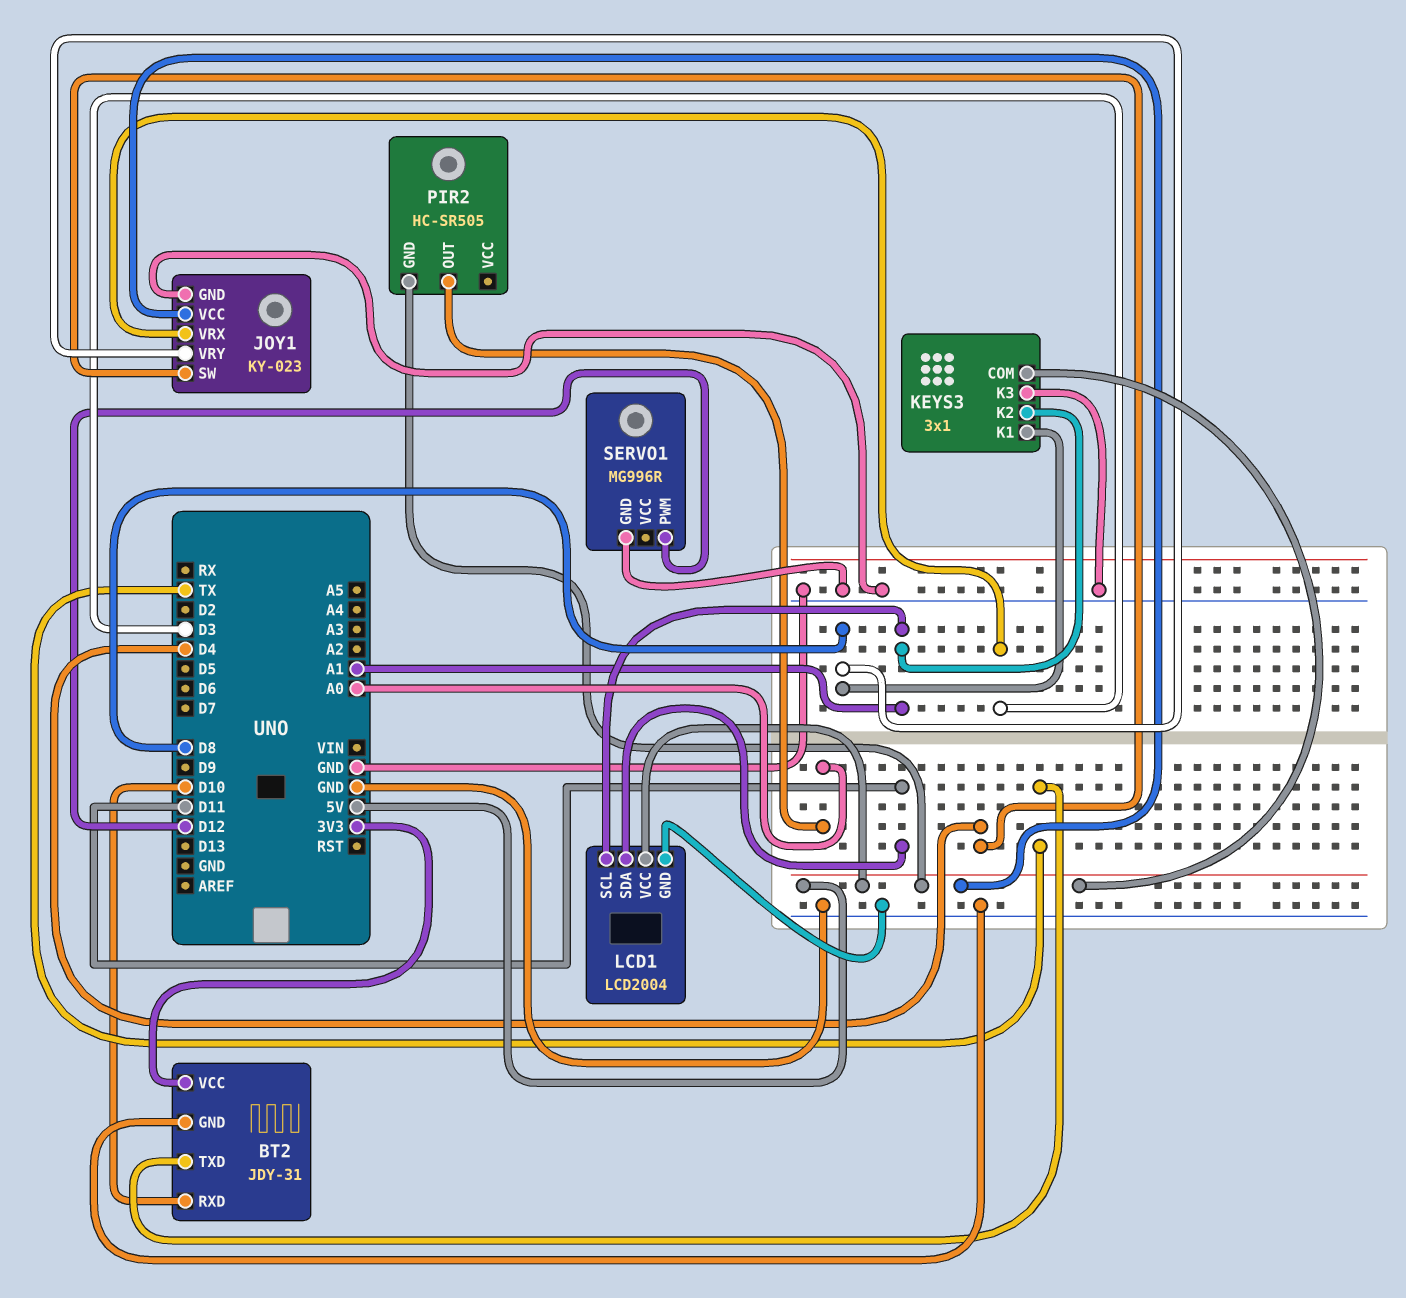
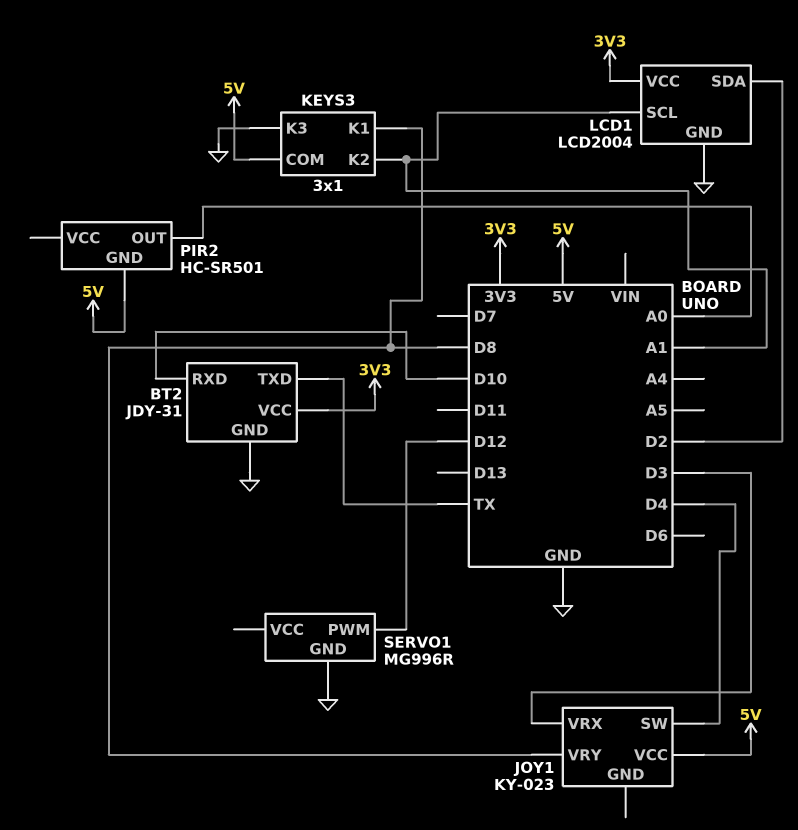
JOY1 pin GND: GND -> none
LCD1 pin SDA: D11 -> D2
LCD1 pin VCC: 5V -> 3V3
PIR2: HC-SR505 -> HC-SR501

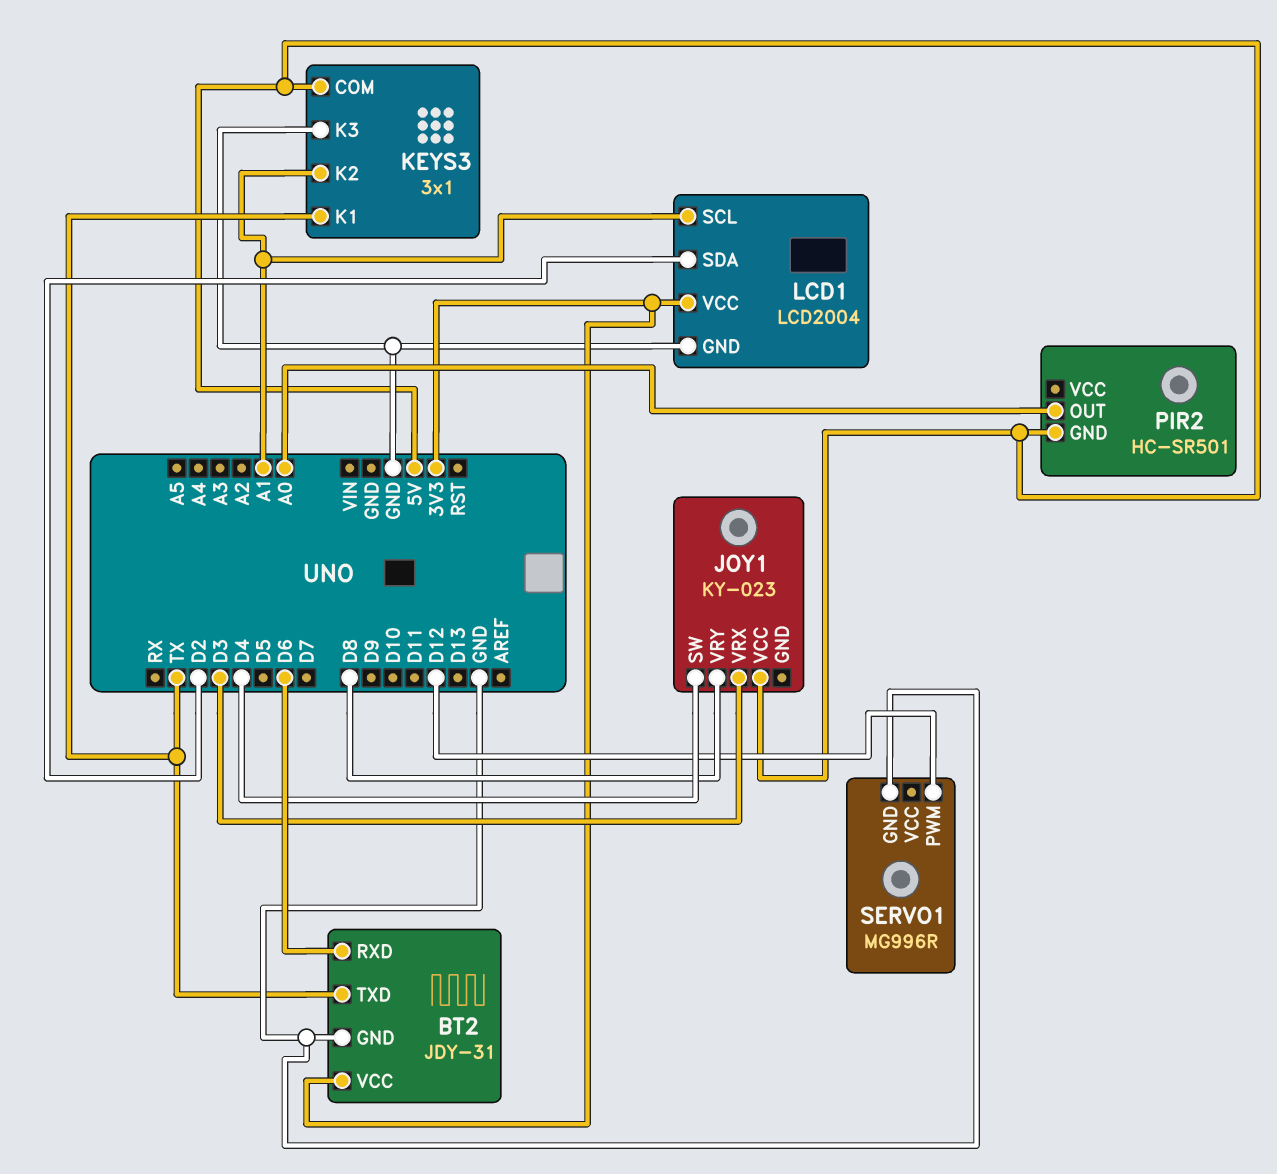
BT2 pin RXD: D10 -> D6
KEYS3 pin K1: D8 -> TX

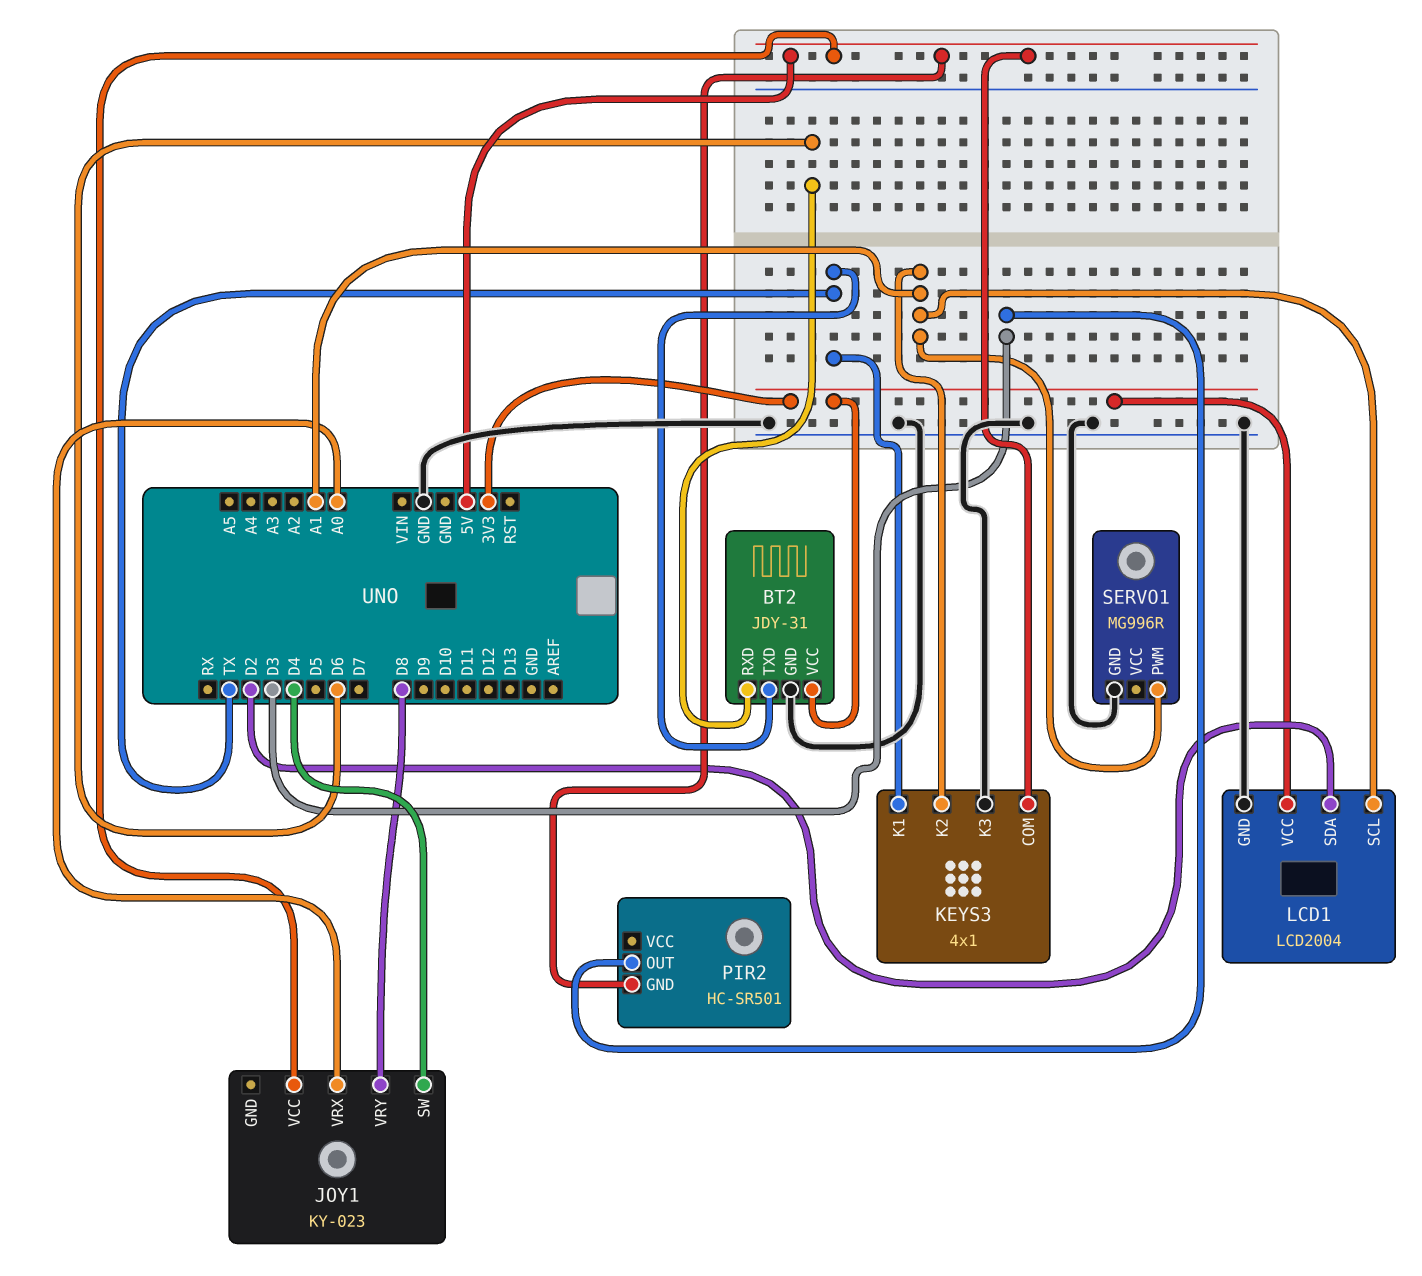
JOY1 pin VRX: D3 -> A0
KEYS3: 3x1 -> 4x1
PIR2 pin OUT: A0 -> D3
SERVO1 pin PWM: D12 -> A1

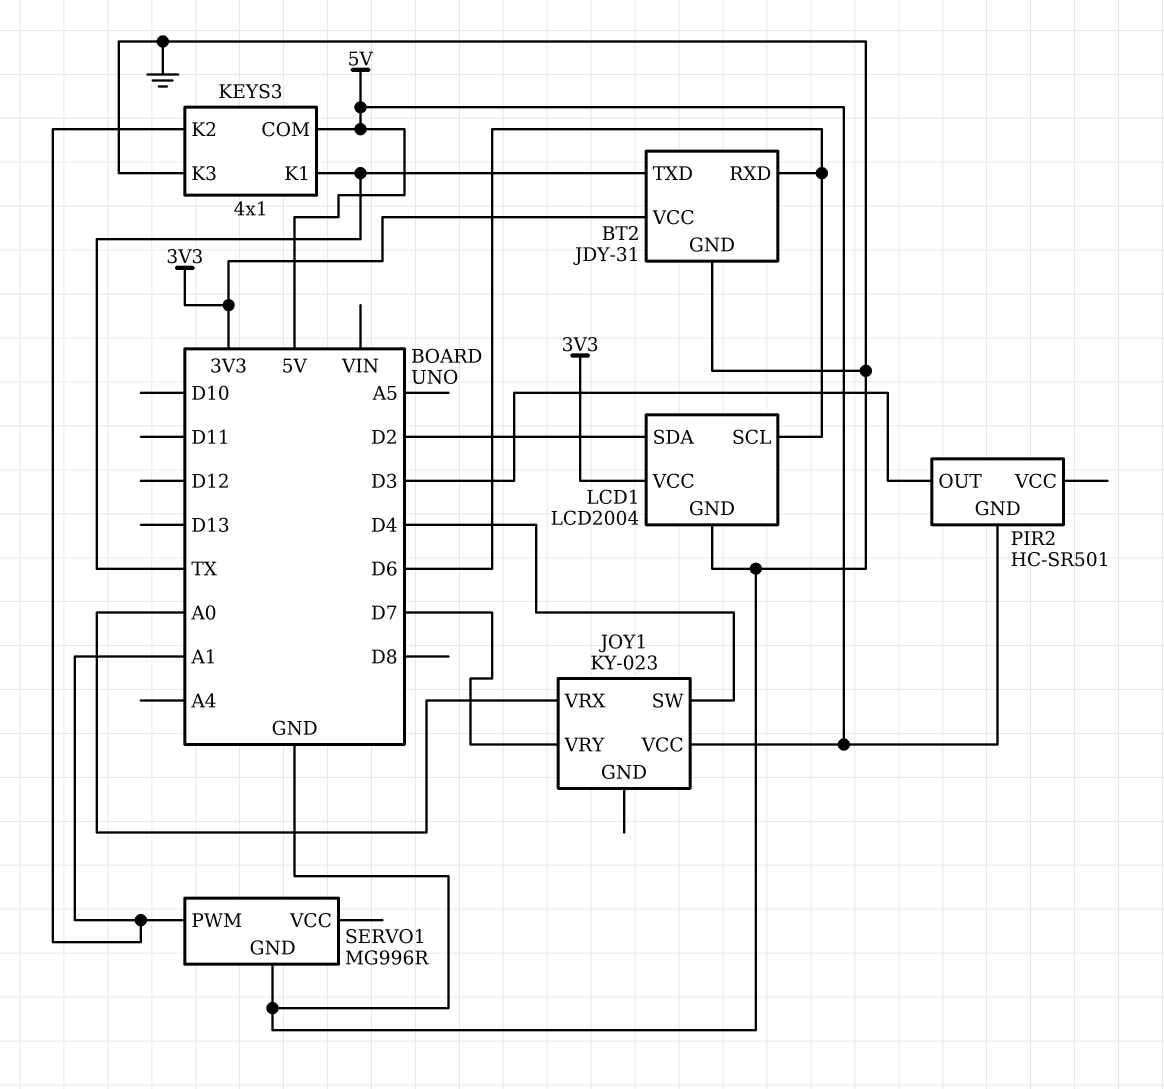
JOY1 pin VRY: D8 -> D7
LCD1 pin SCL: A1 -> D6

